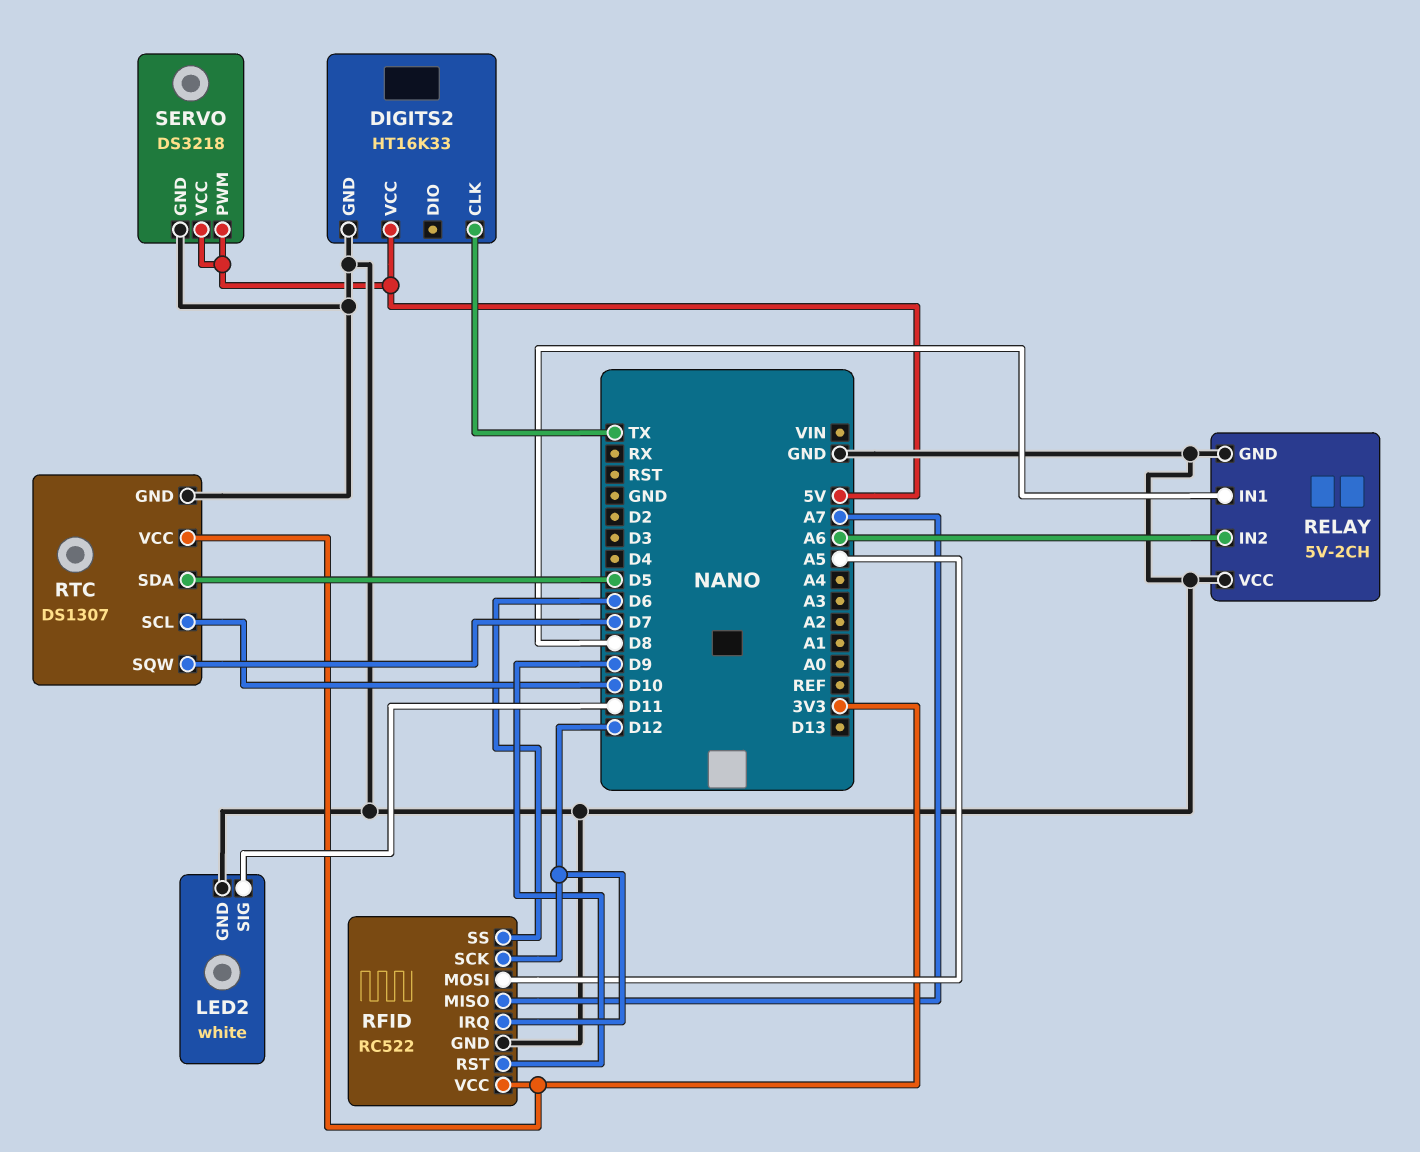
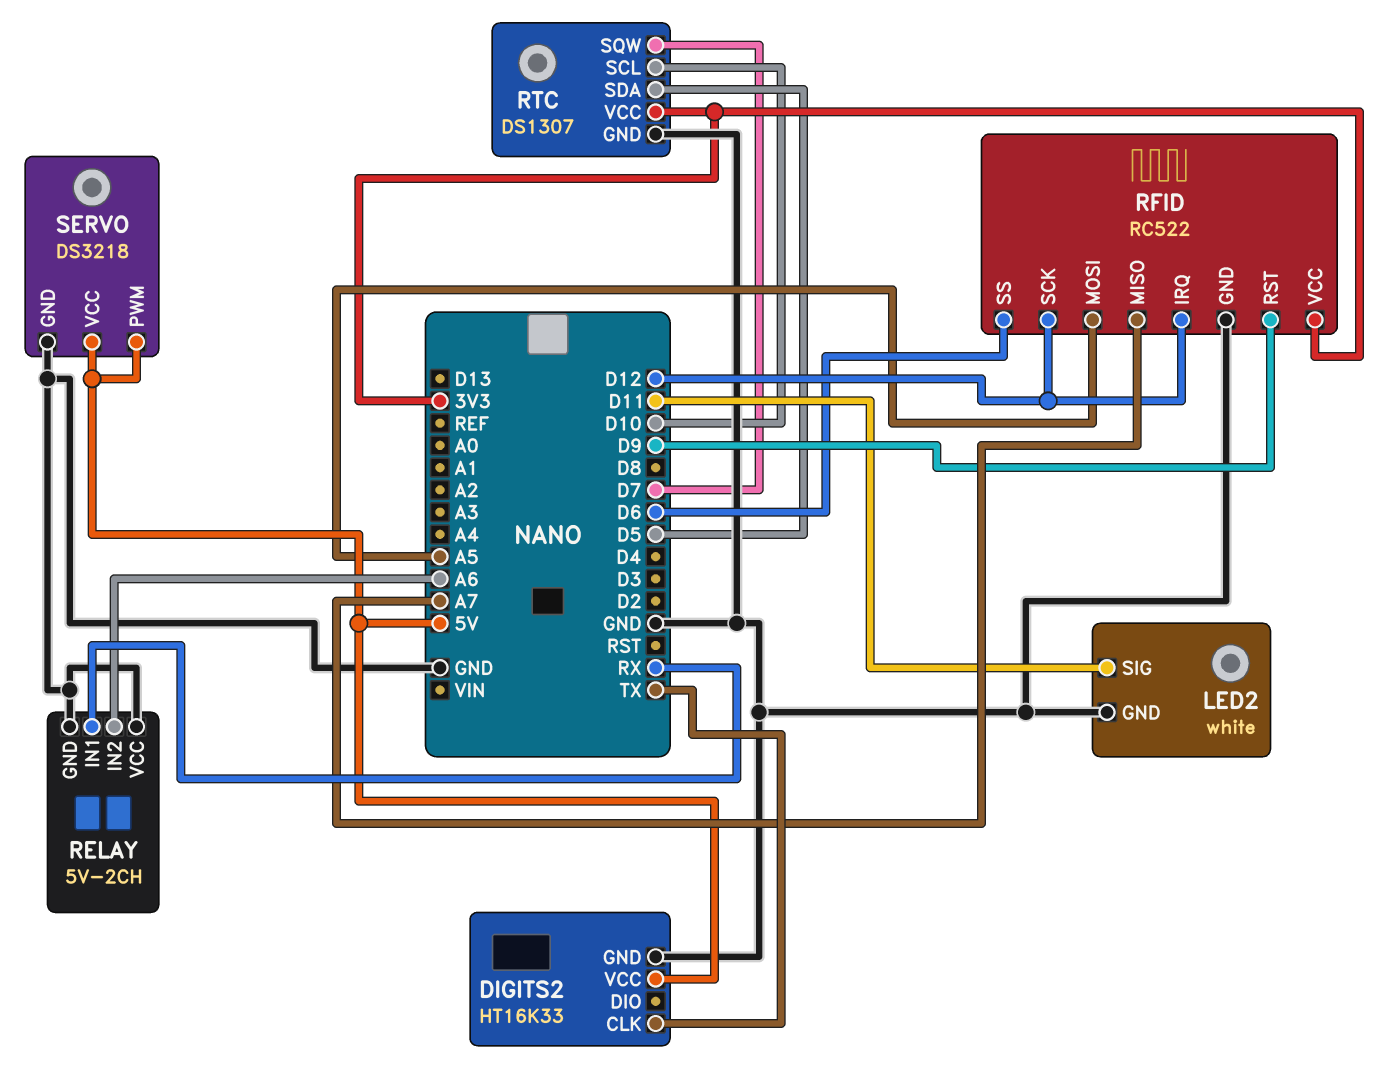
RELAY pin IN1: D8 -> RX

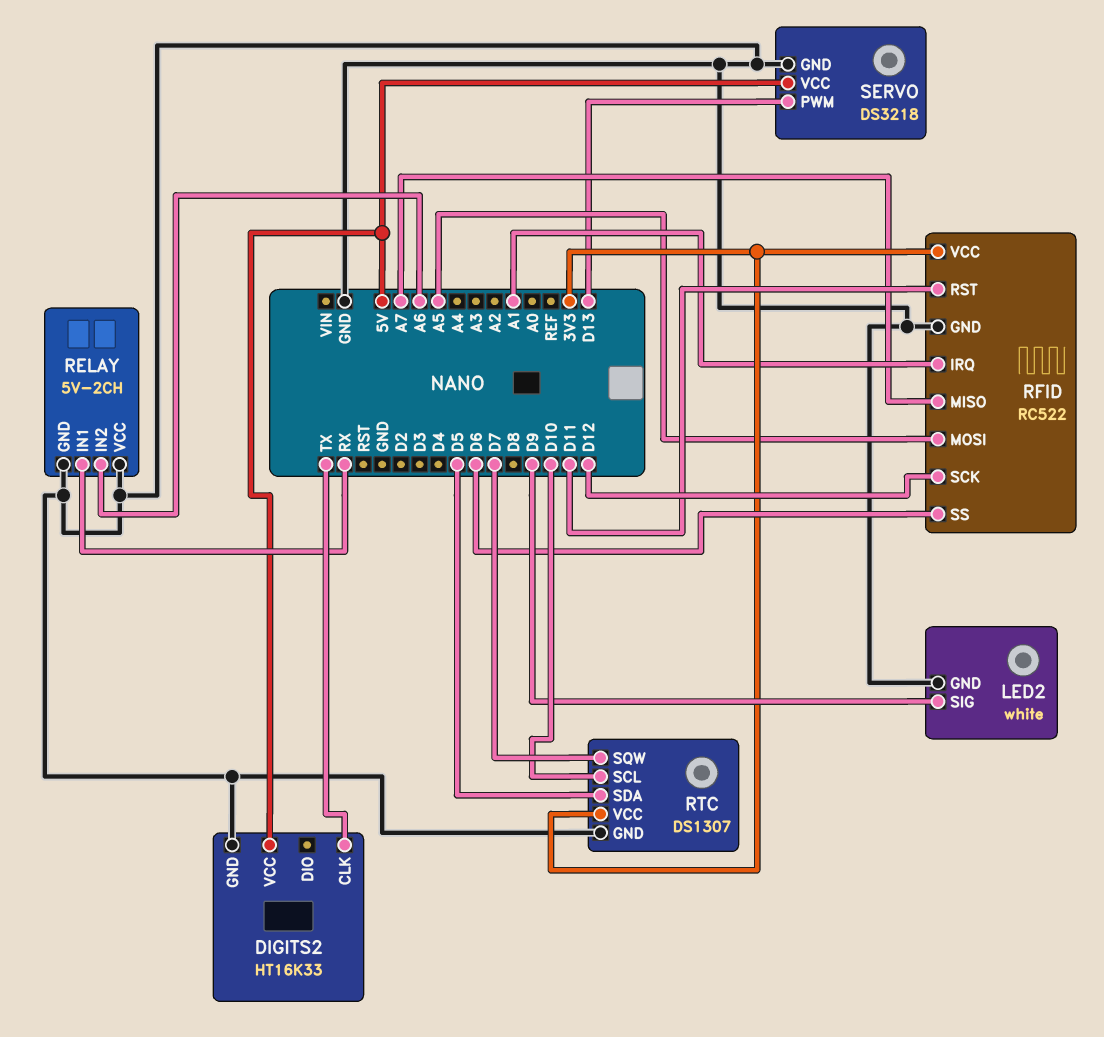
LED2 pin SIG: D11 -> D9
RFID pin IRQ: D12 -> A1
RFID pin RST: D9 -> D11
SERVO pin PWM: 5V -> D13

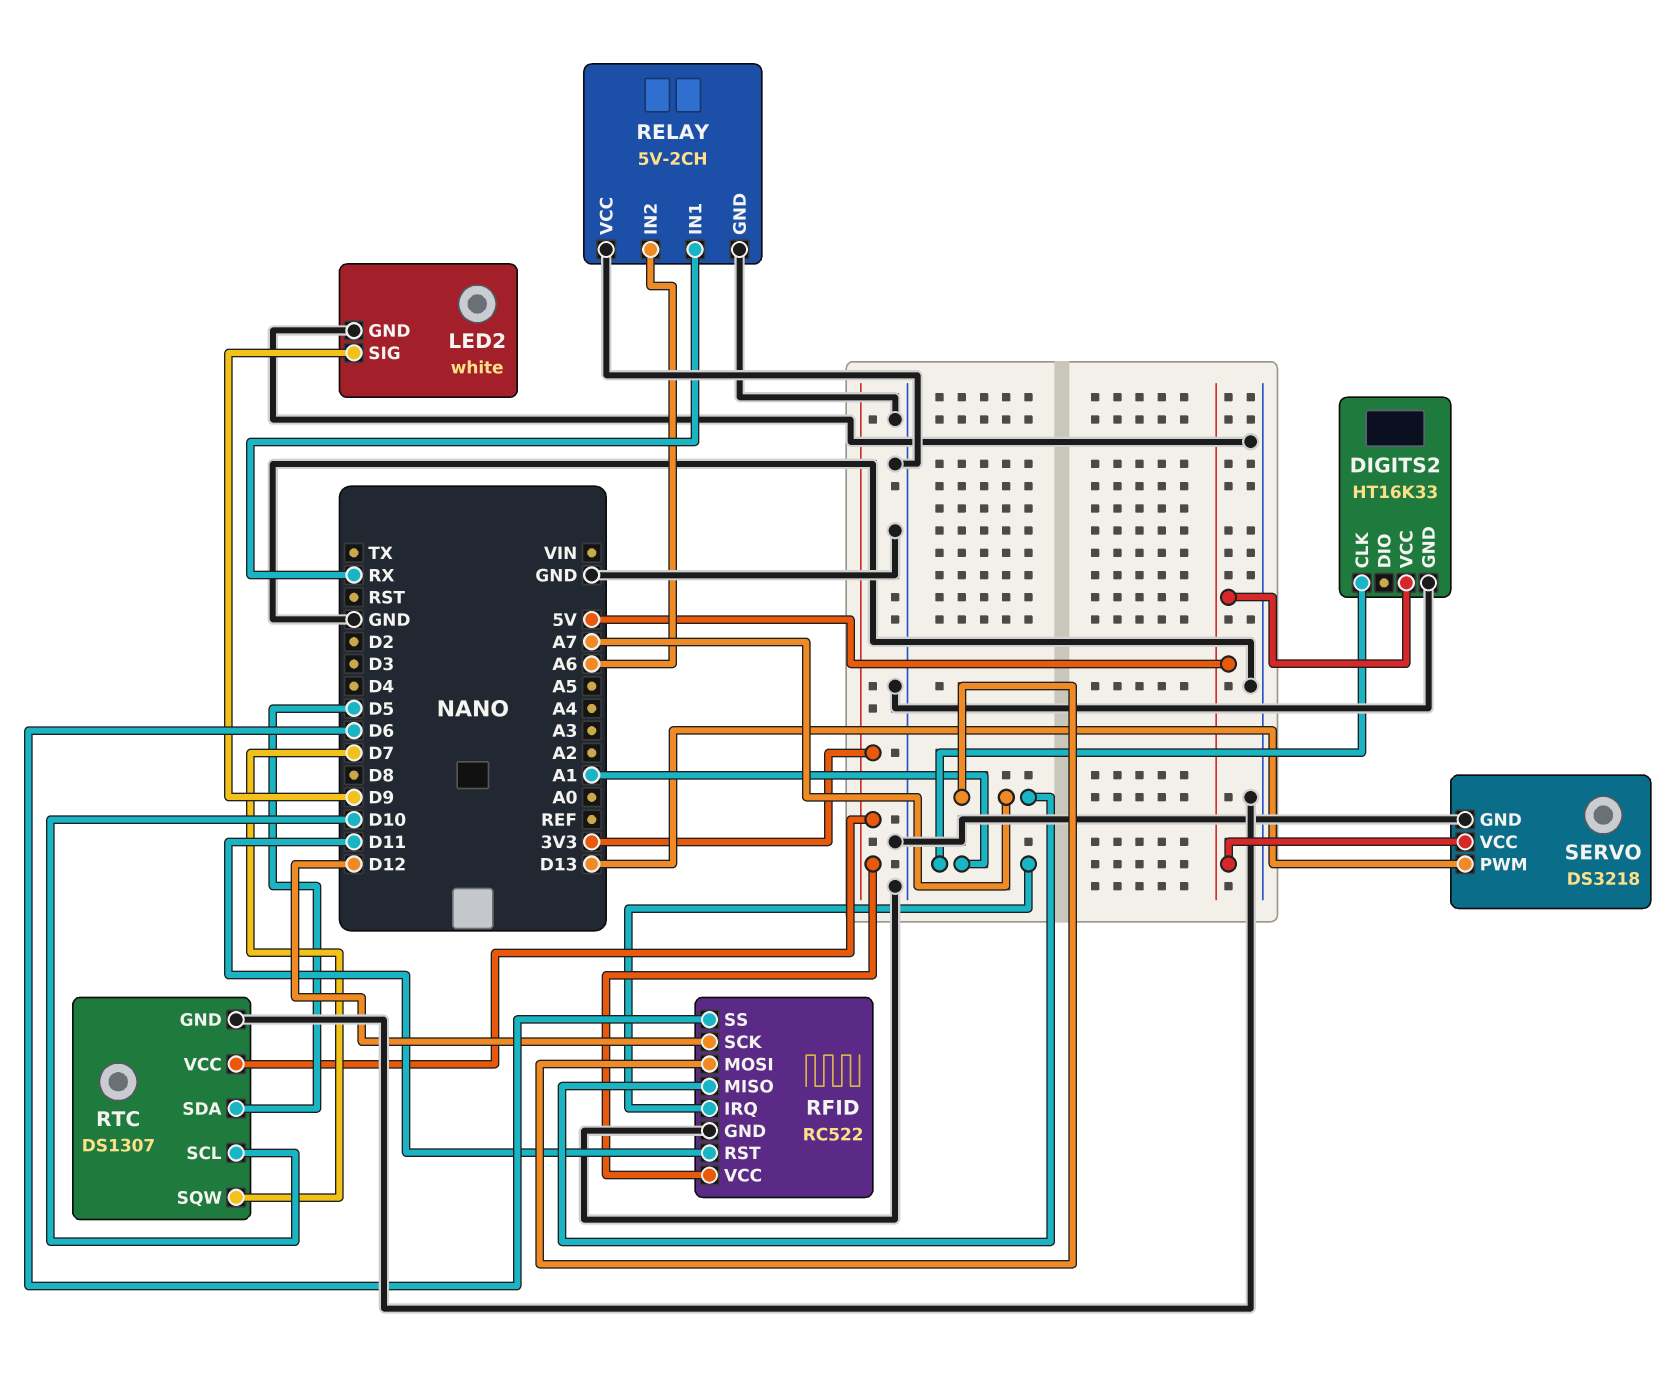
DIGITS2 pin CLK: TX -> A1
RFID pin MOSI: A5 -> A7

